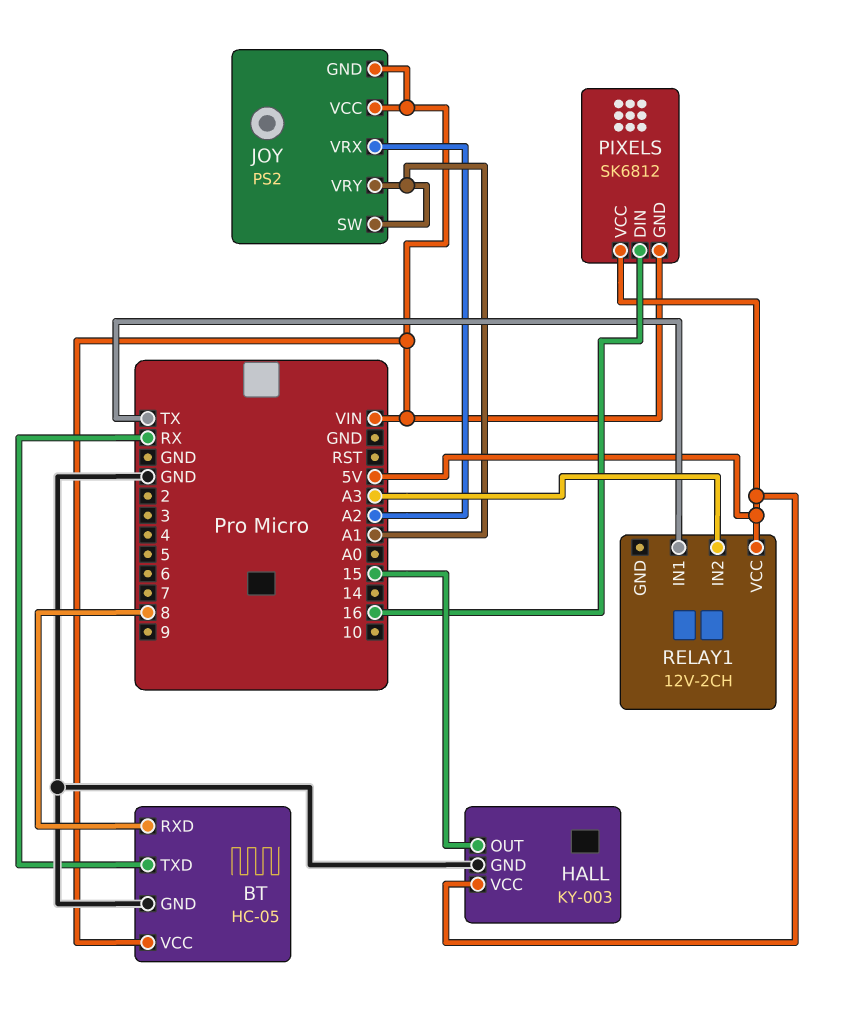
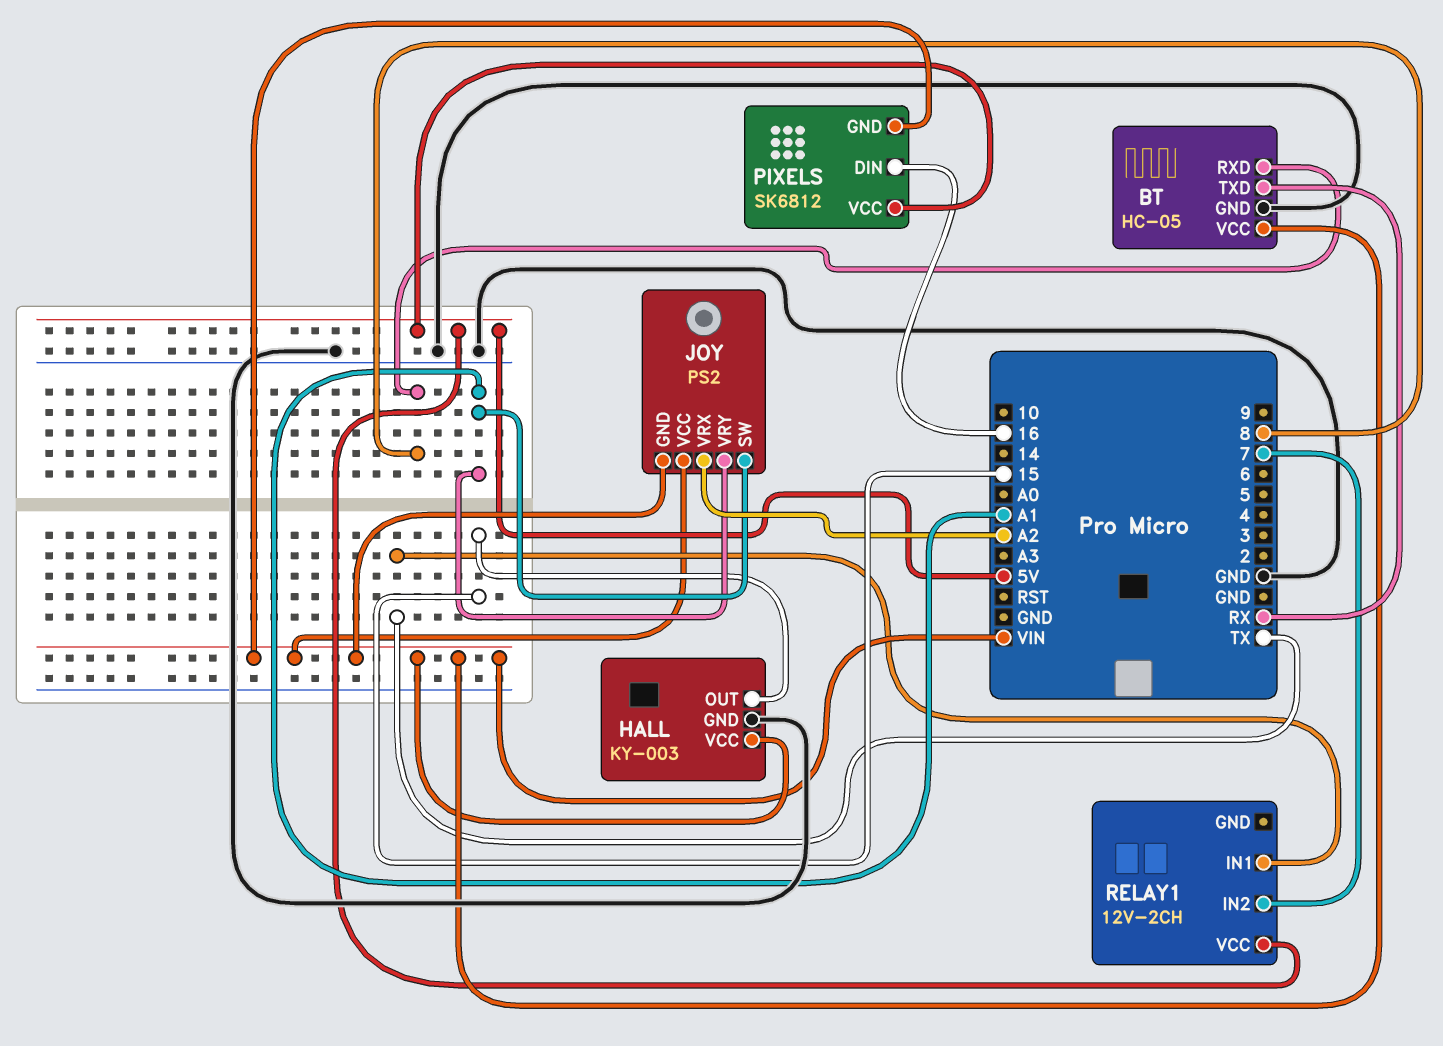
HALL pin VCC: 5V -> VIN
RELAY1 pin IN2: A3 -> 7

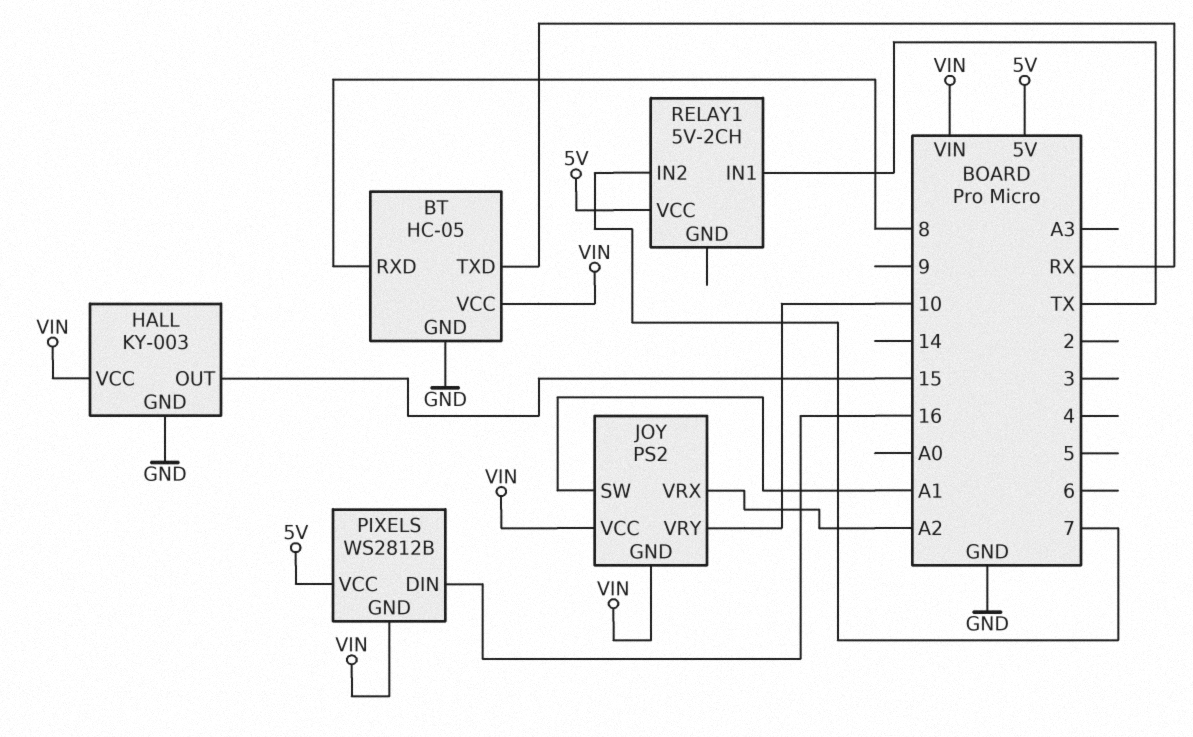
JOY pin VRY: A1 -> 10
PIXELS: SK6812 -> WS2812B
RELAY1: 12V-2CH -> 5V-2CH

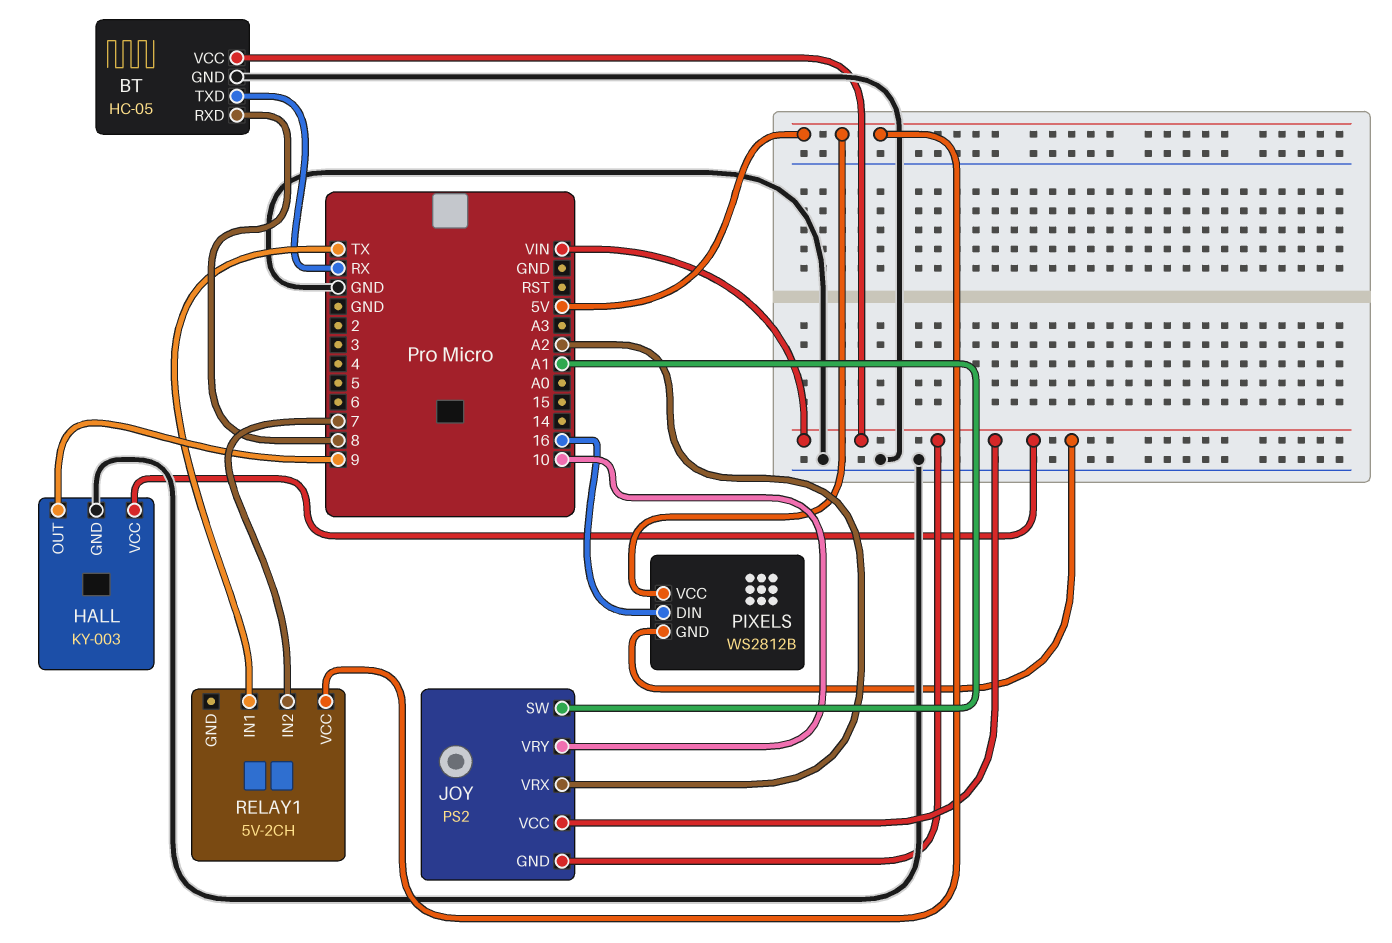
HALL pin OUT: 15 -> 9

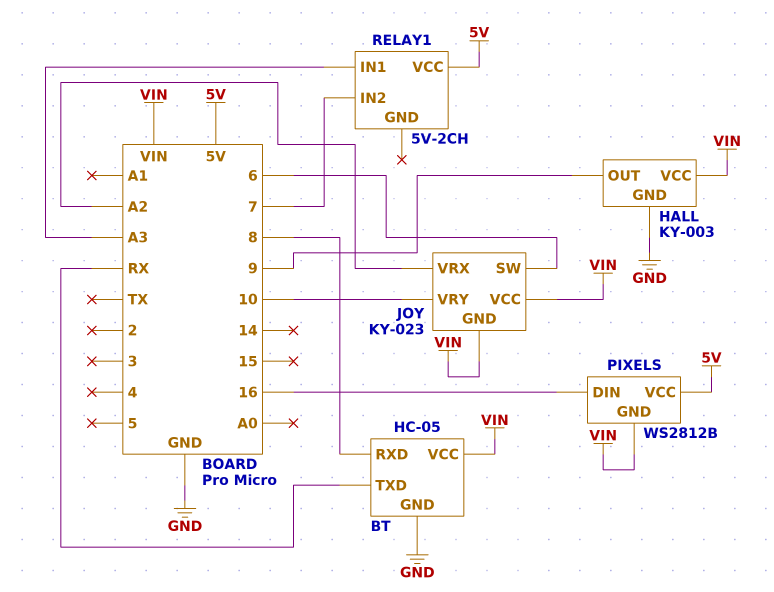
JOY: PS2 -> KY-023
JOY pin SW: A1 -> 6
RELAY1 pin IN1: TX -> A3

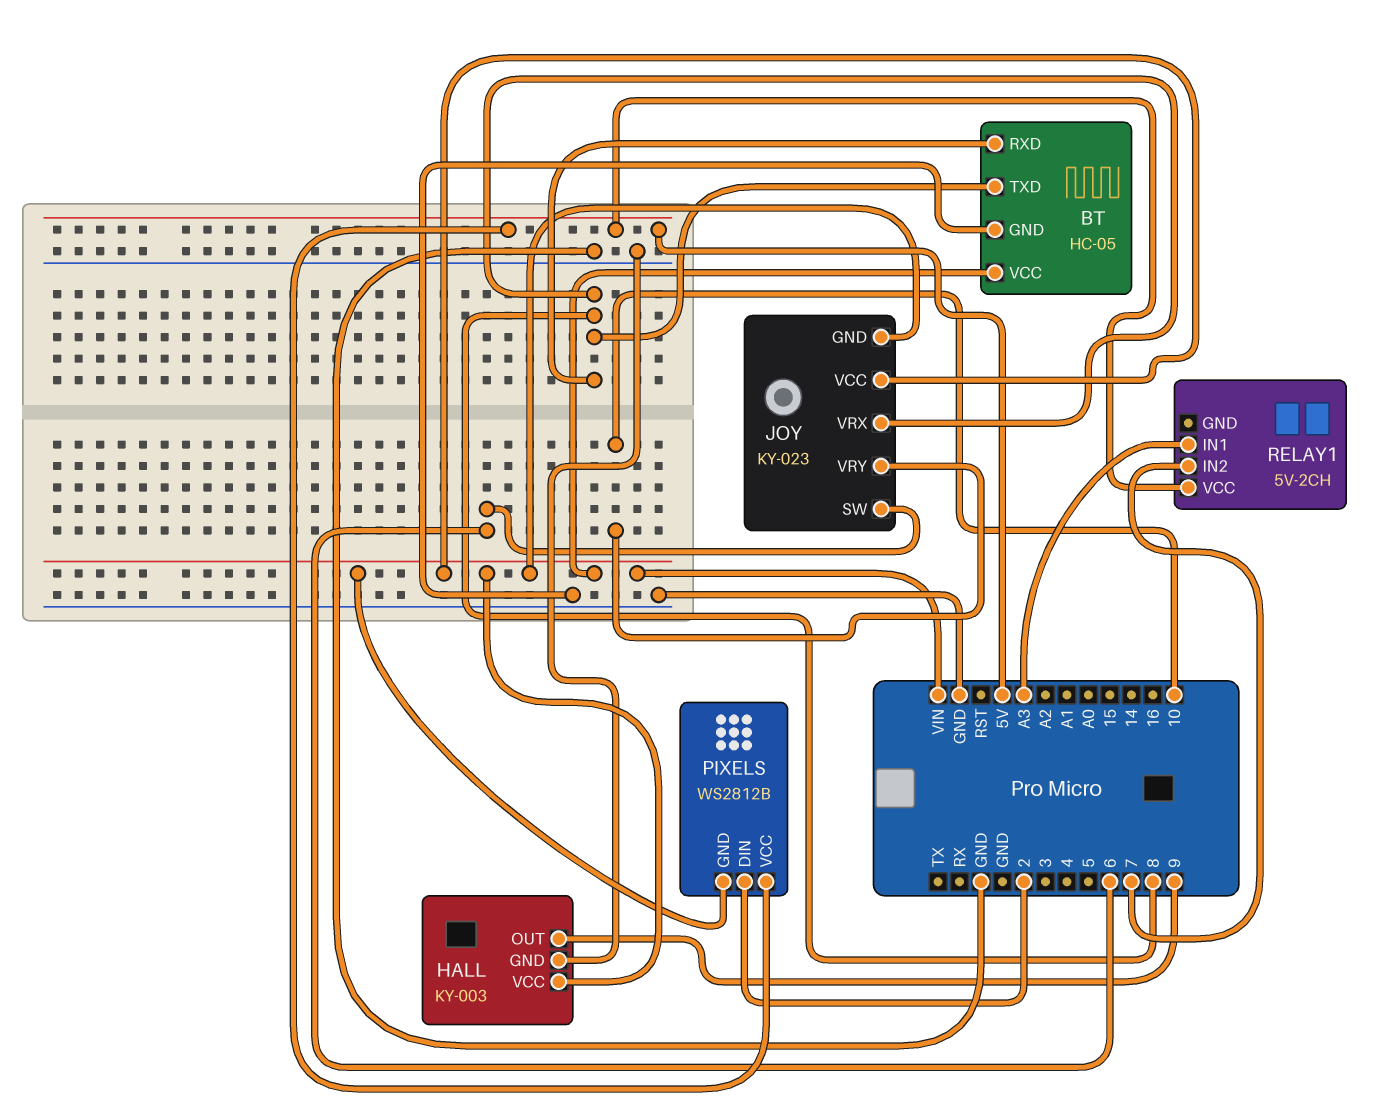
BT pin TXD: RX -> 8
JOY pin VRX: A2 -> 8
PIXELS pin DIN: 16 -> 2

